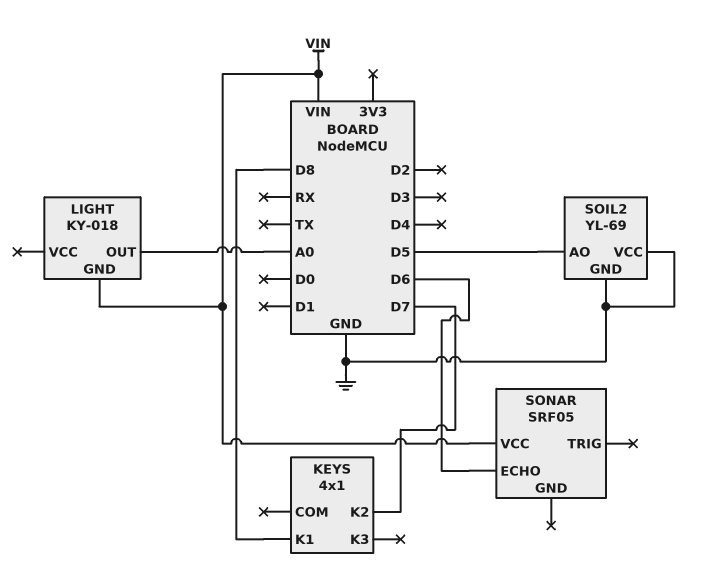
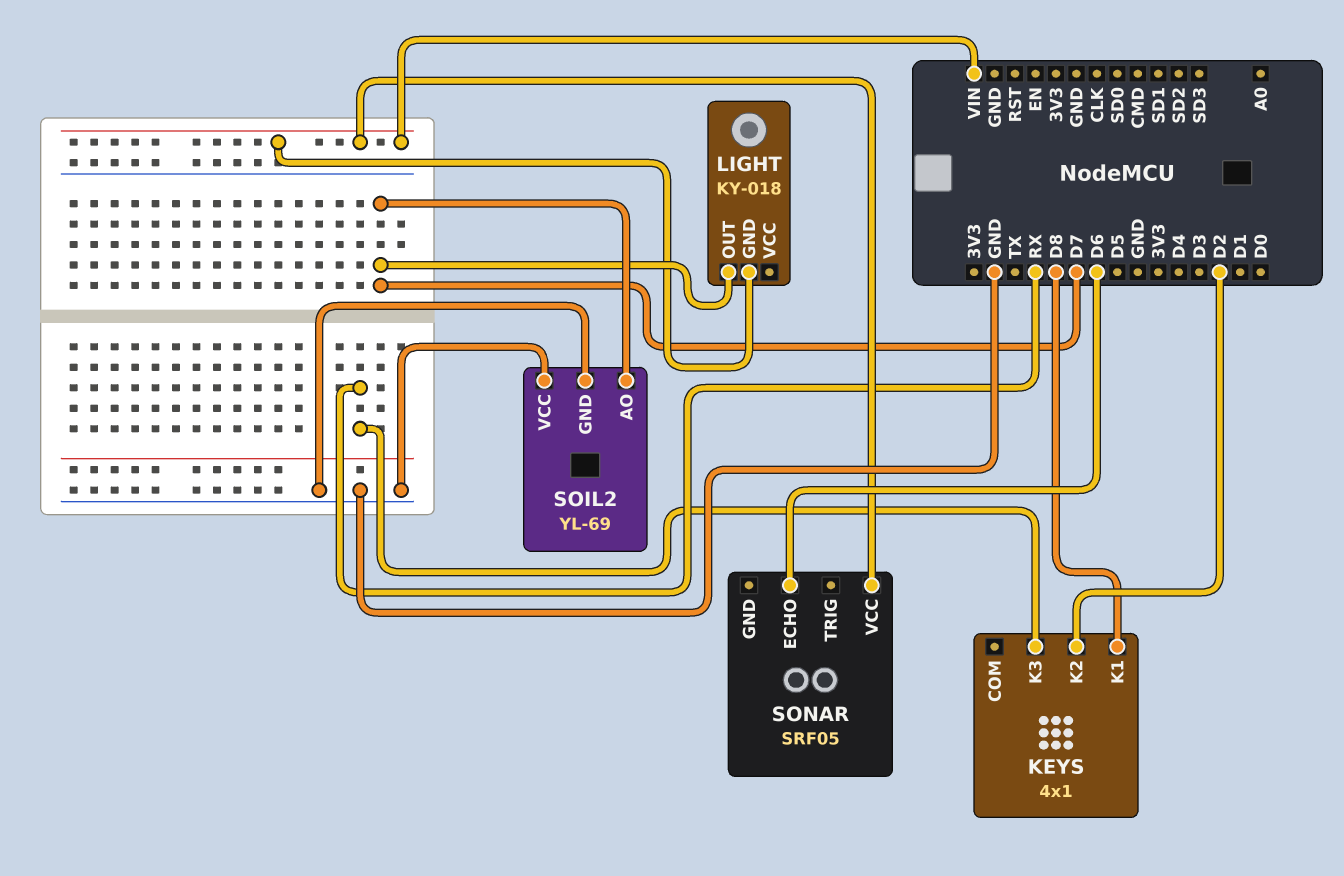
KEYS pin K2: D7 -> D2
KEYS pin K3: none -> RX
LIGHT pin OUT: A0 -> D7
SOIL2 pin AO: D5 -> D7

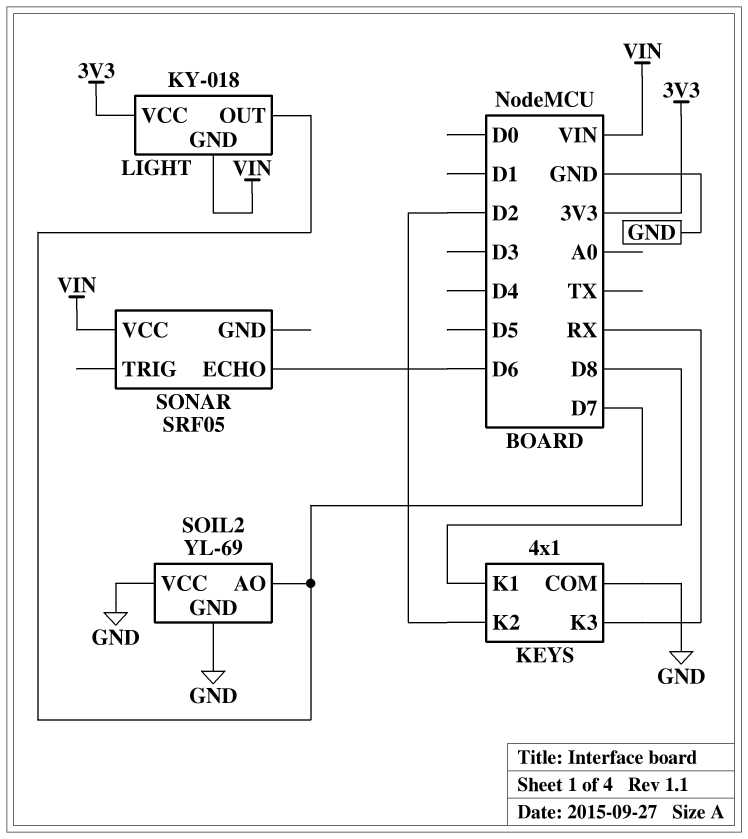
KEYS pin COM: none -> GND
LIGHT pin VCC: none -> 3V3

